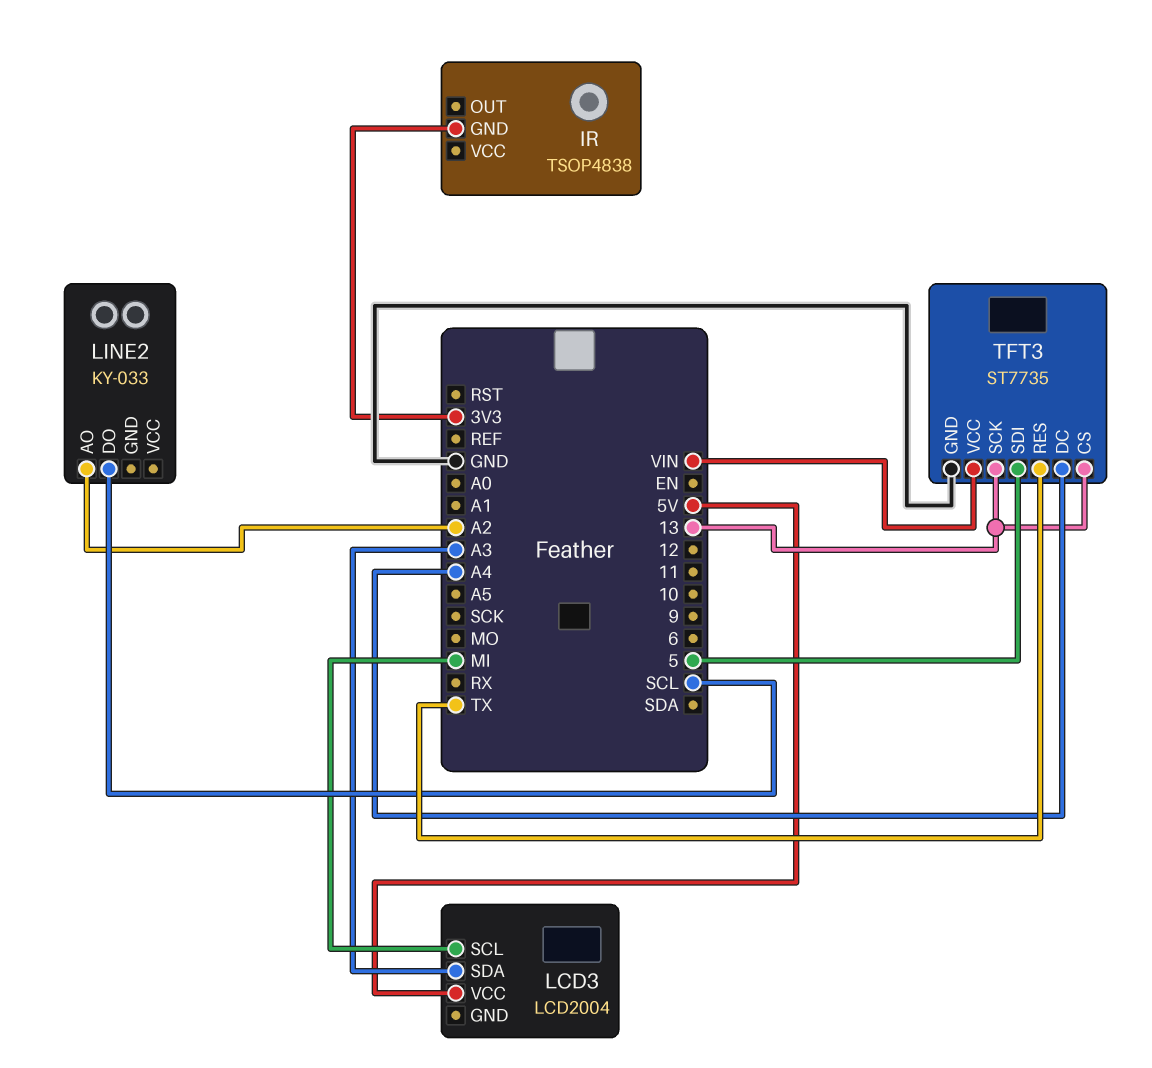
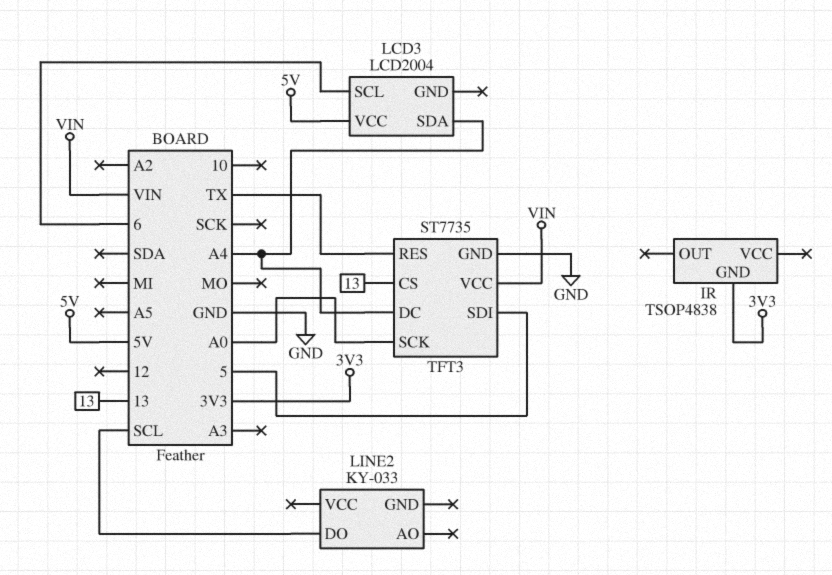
LCD3 pin SCL: MI -> 6
LCD3 pin SDA: A3 -> A4
LINE2 pin AO: A2 -> none
TFT3 pin SCK: 13 -> A0

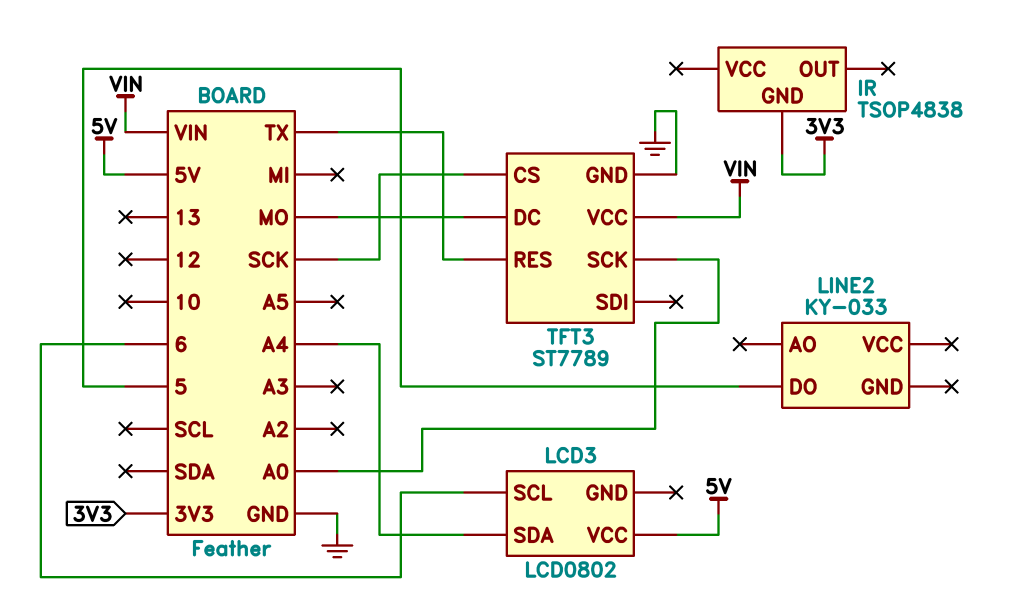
LCD3: LCD2004 -> LCD0802
LINE2 pin DO: SCL -> 5
TFT3: ST7735 -> ST7789
TFT3 pin CS: 13 -> SCK
TFT3 pin DC: A4 -> MO
TFT3 pin SDI: 5 -> none

